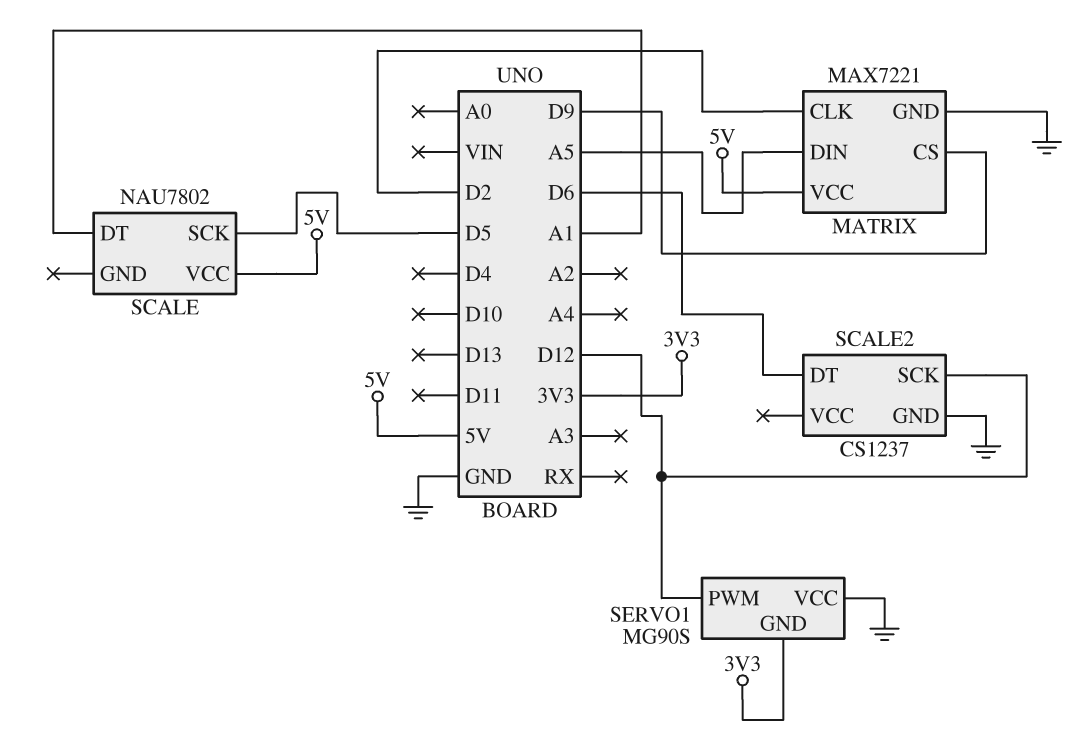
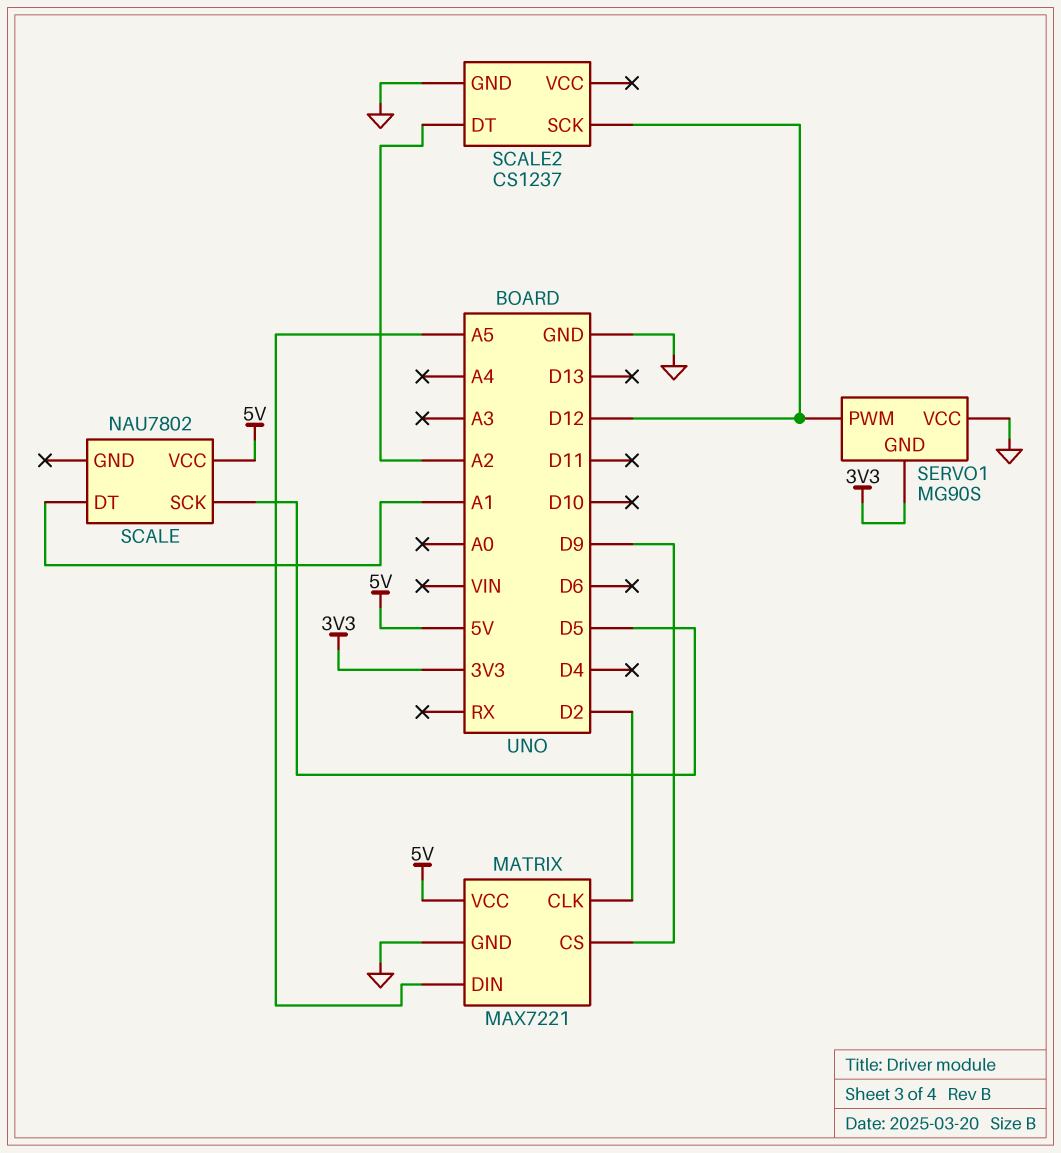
SCALE2 pin DT: D6 -> A2

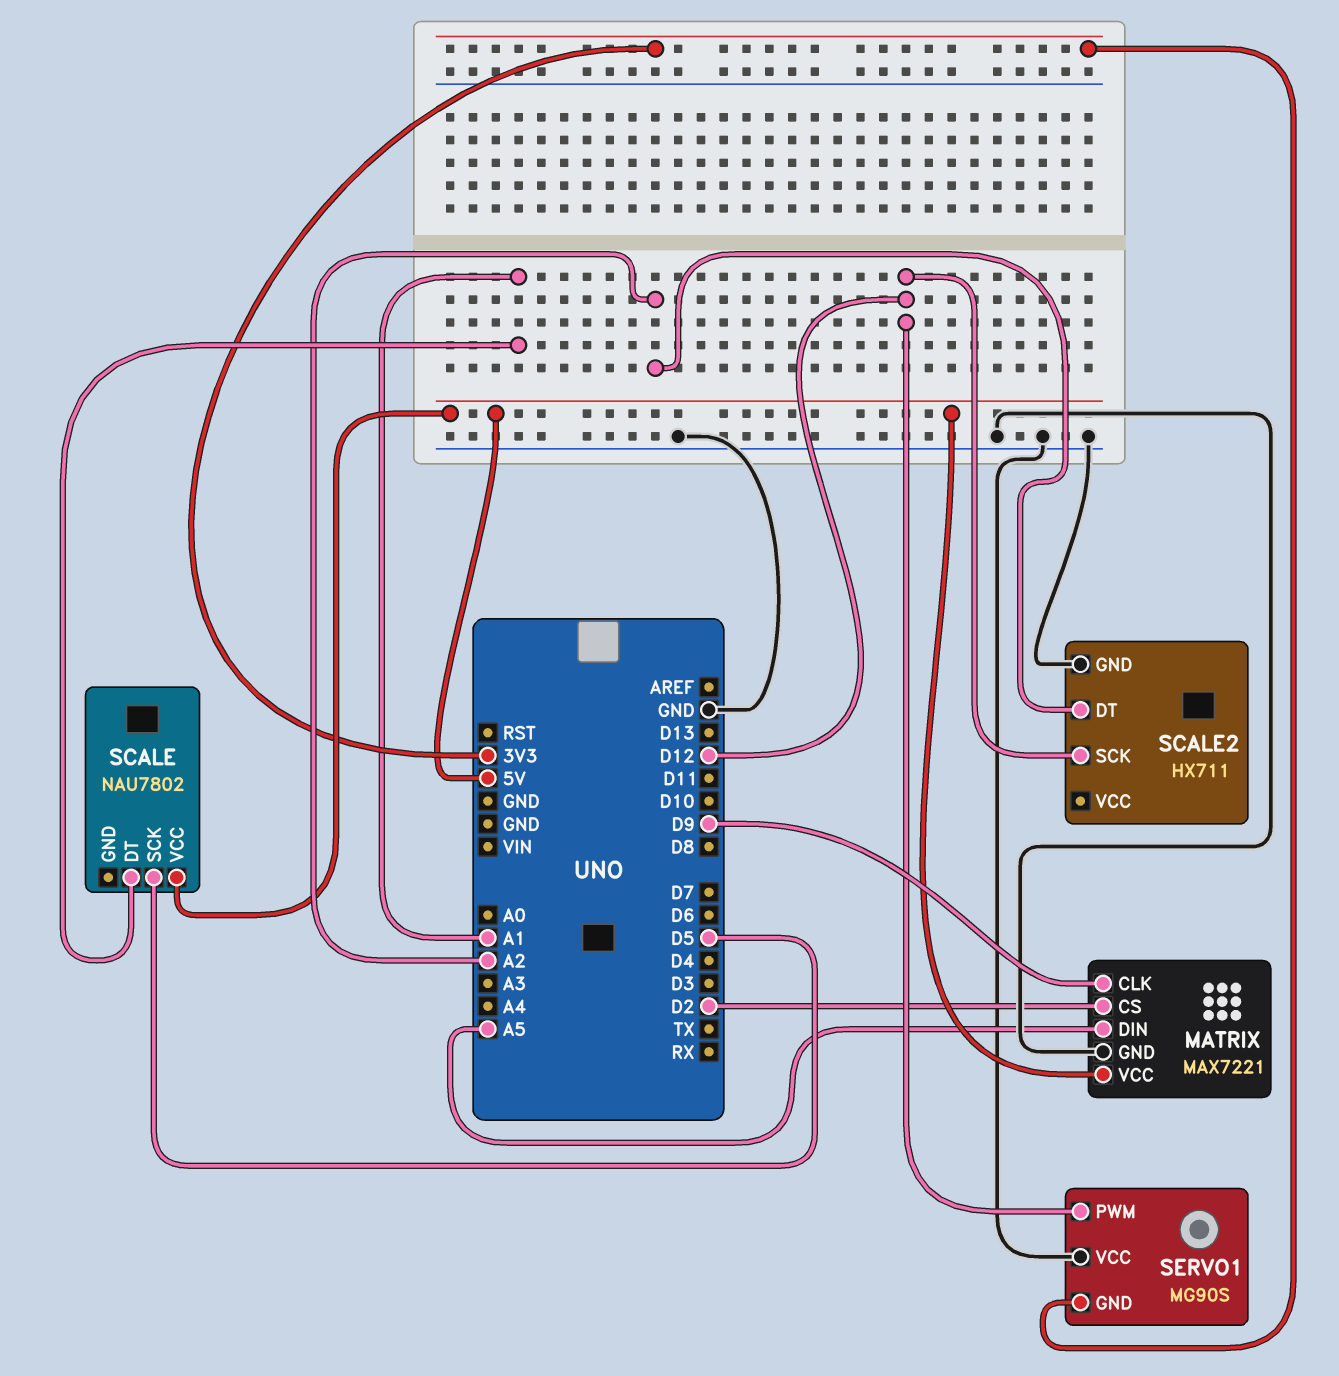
MATRIX pin CLK: D2 -> D9
MATRIX pin CS: D9 -> D2
SCALE2: CS1237 -> HX711

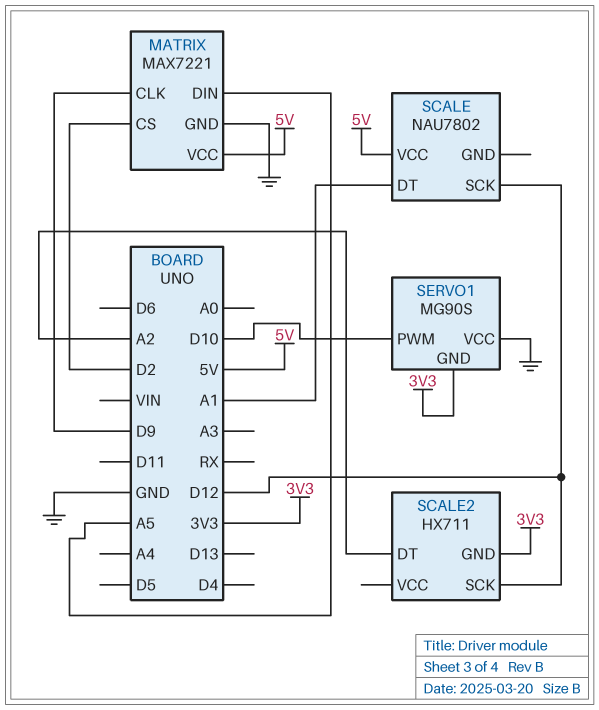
SCALE pin SCK: D5 -> D12
SCALE2 pin GND: GND -> 3V3
SERVO1 pin PWM: D12 -> D10

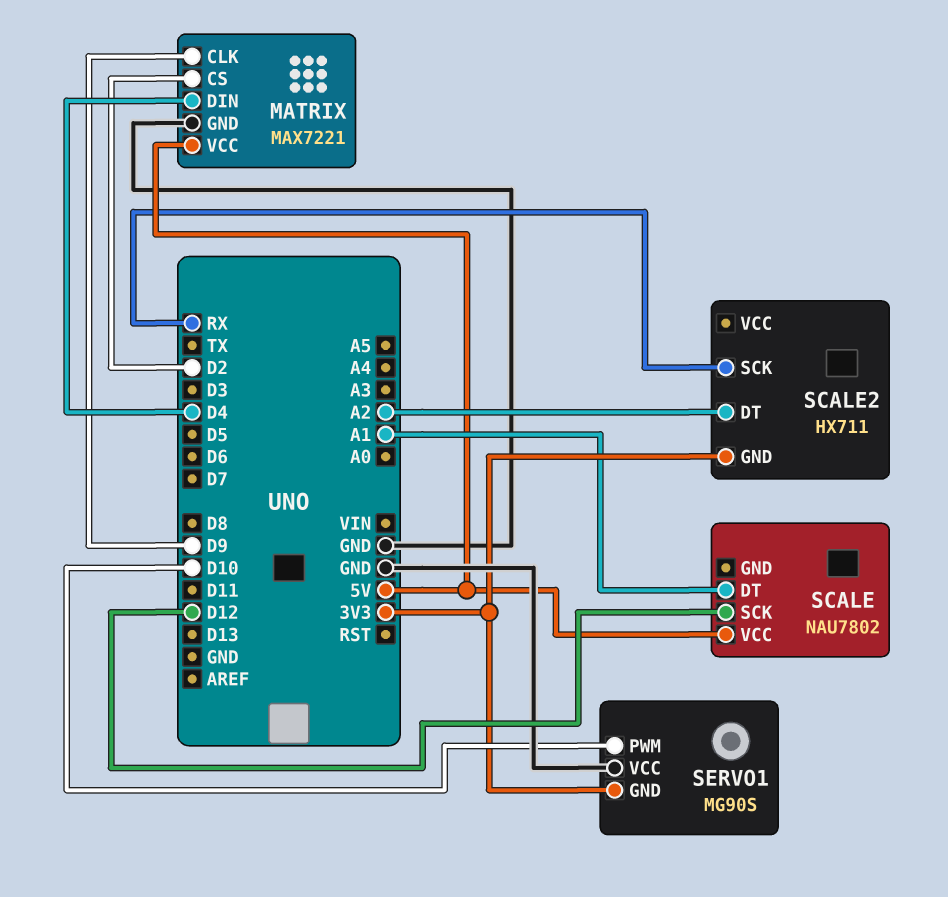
MATRIX pin DIN: A5 -> D4
SCALE2 pin SCK: D12 -> RX

